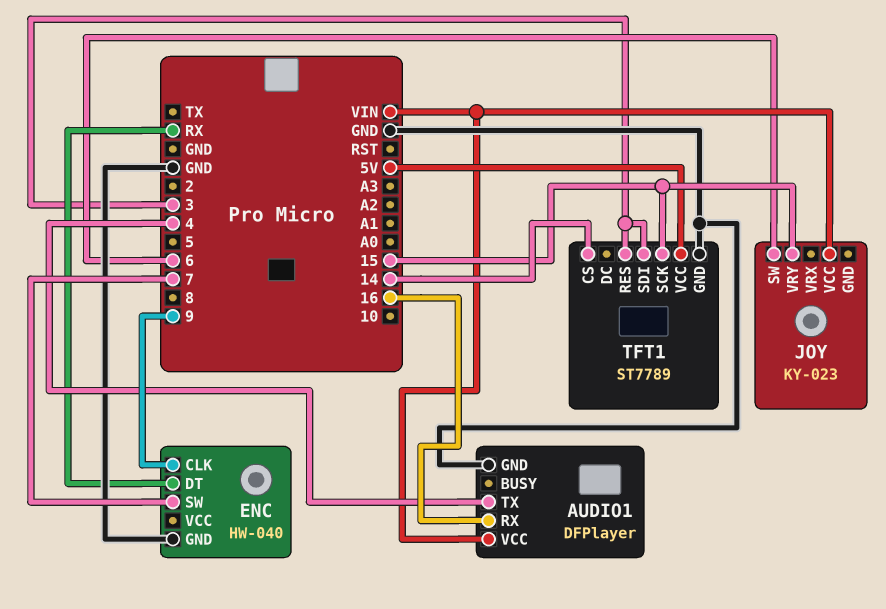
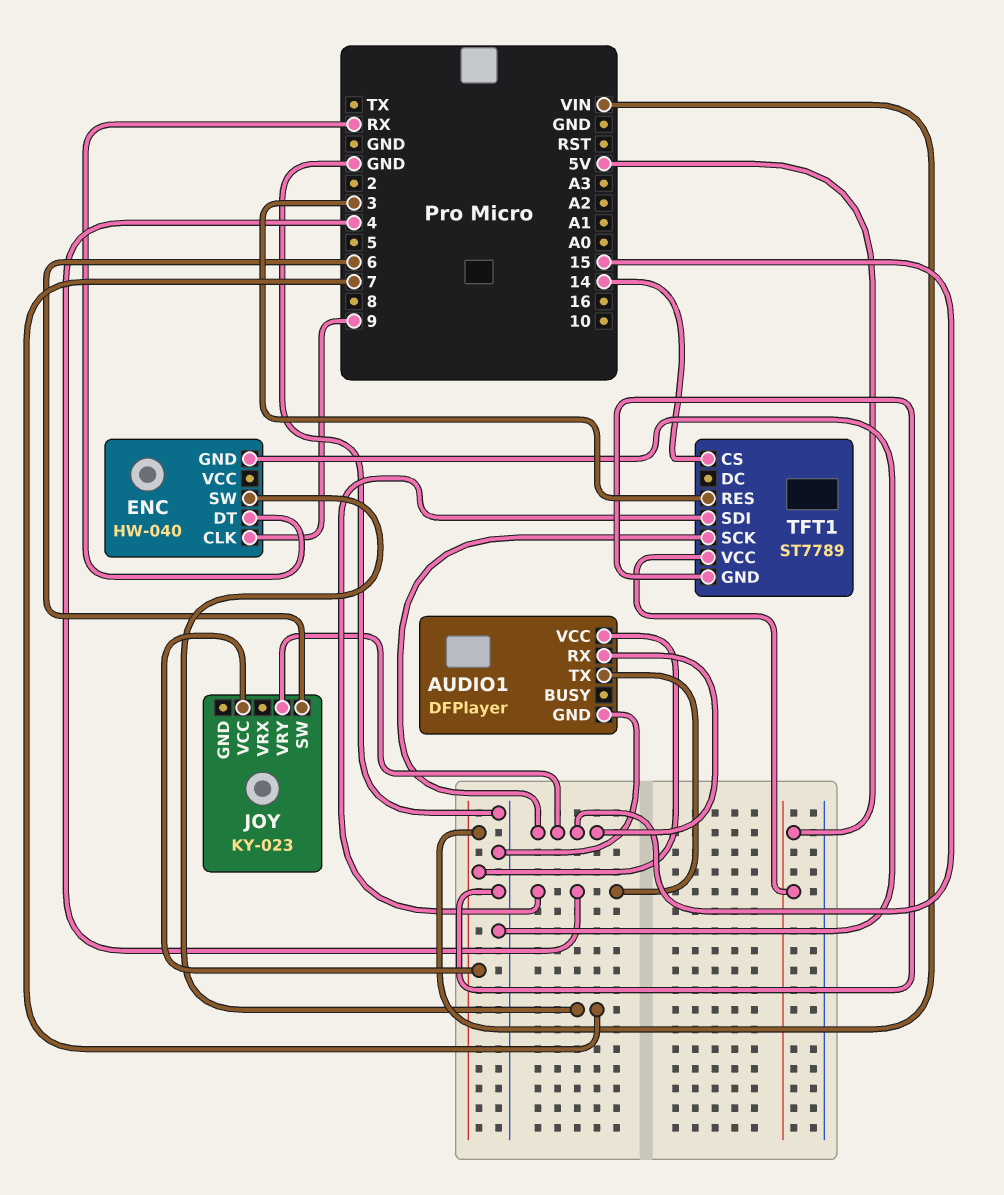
AUDIO1 pin RX: 16 -> 15
TFT1 pin SDI: 3 -> 4

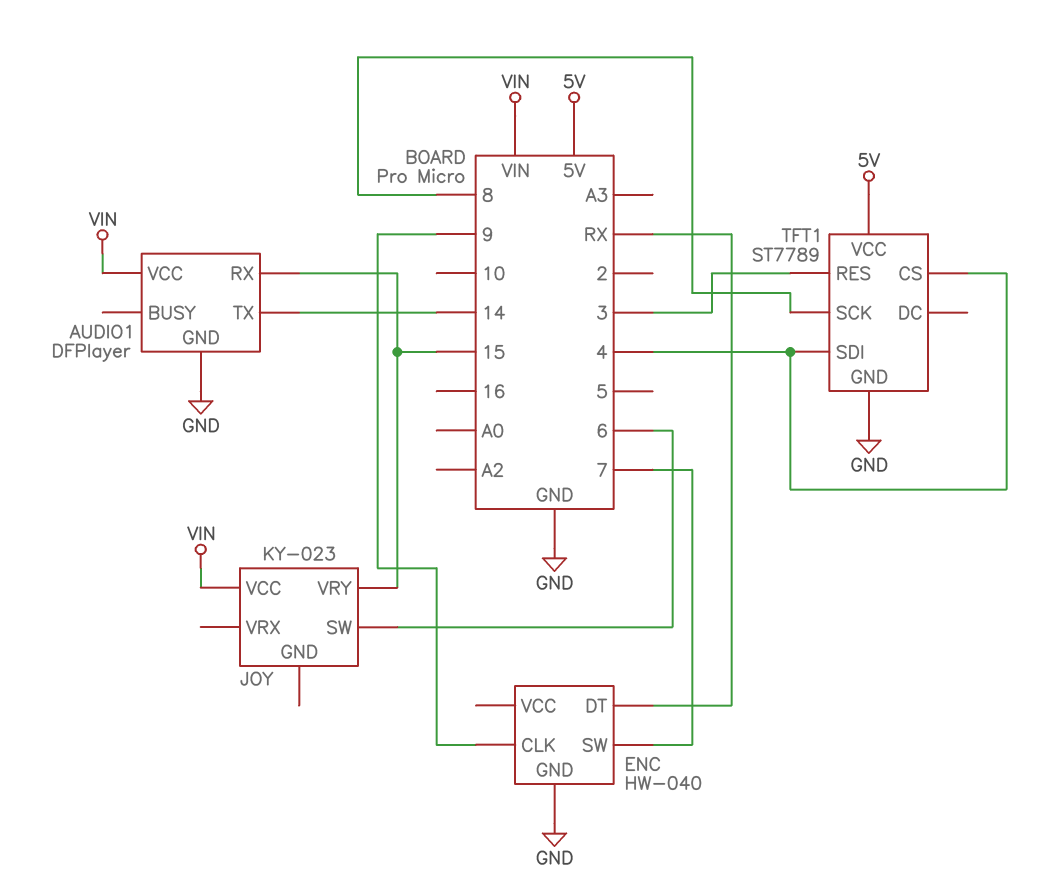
AUDIO1 pin TX: 4 -> 14
TFT1 pin CS: 14 -> 4
TFT1 pin SCK: 15 -> 8

